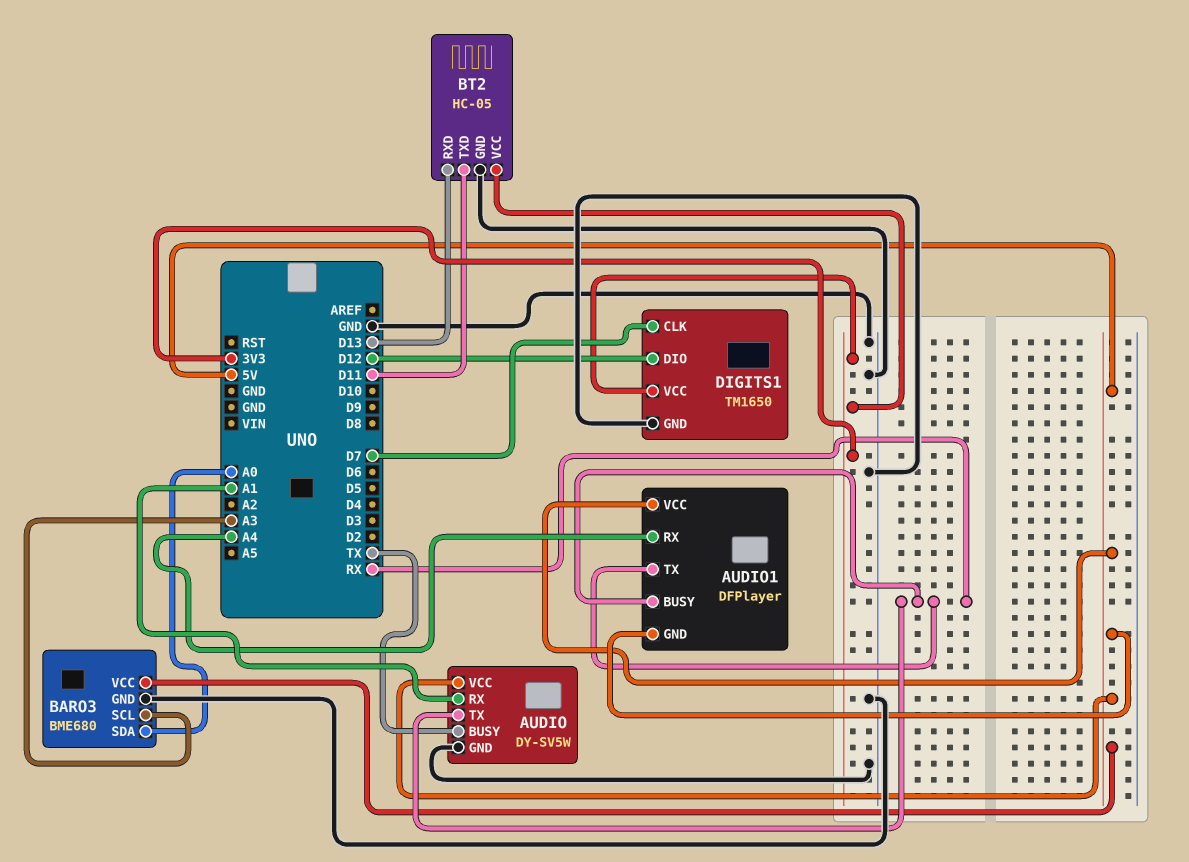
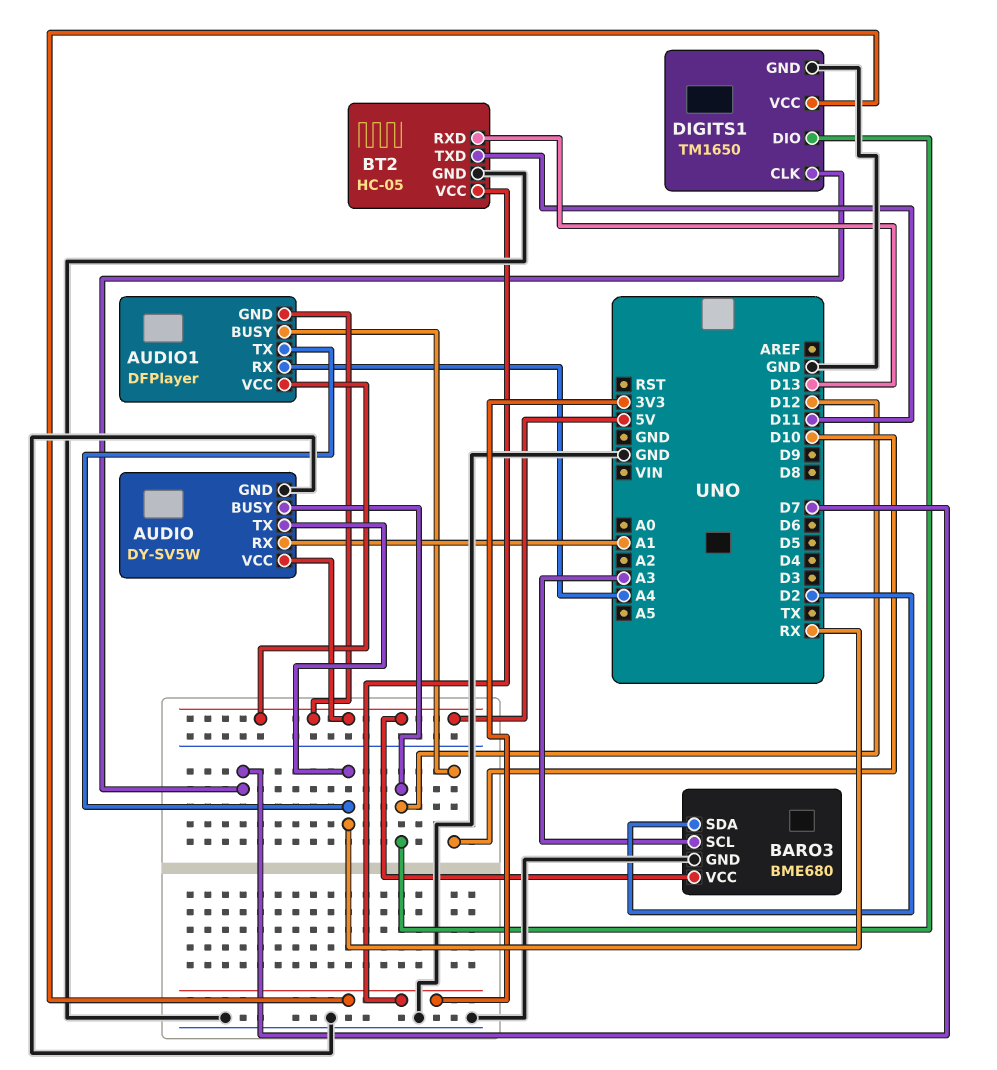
AUDIO pin BUSY: TX -> D12
AUDIO1 pin BUSY: RX -> D10
BARO3 pin SDA: A0 -> D2

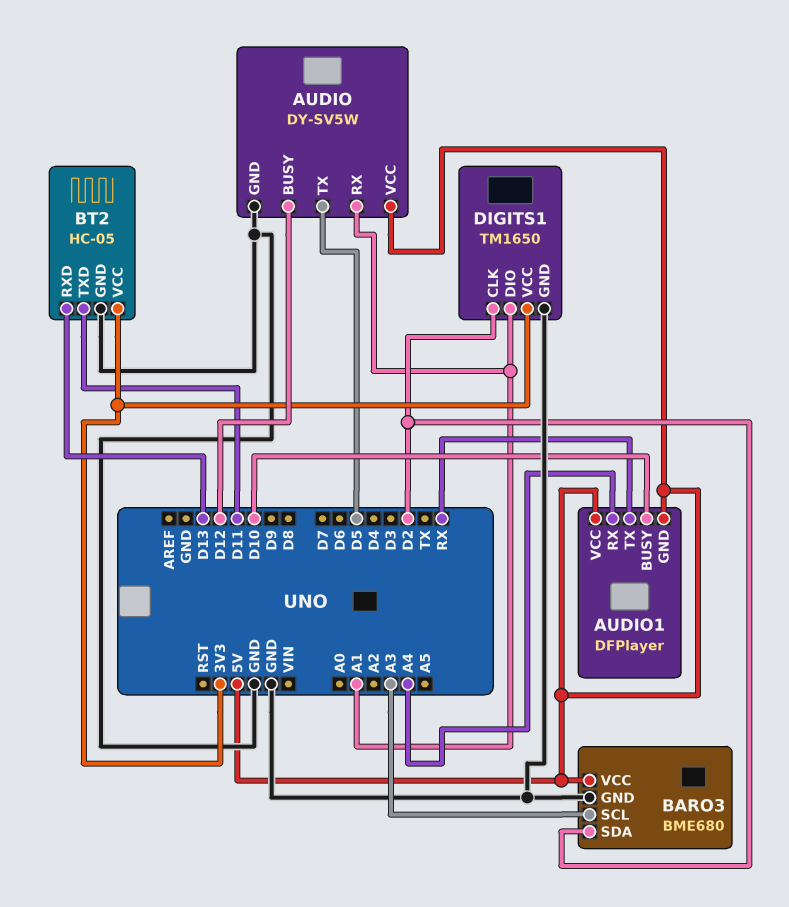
AUDIO pin TX: RX -> D5
DIGITS1 pin CLK: D7 -> D2
DIGITS1 pin DIO: D12 -> A1

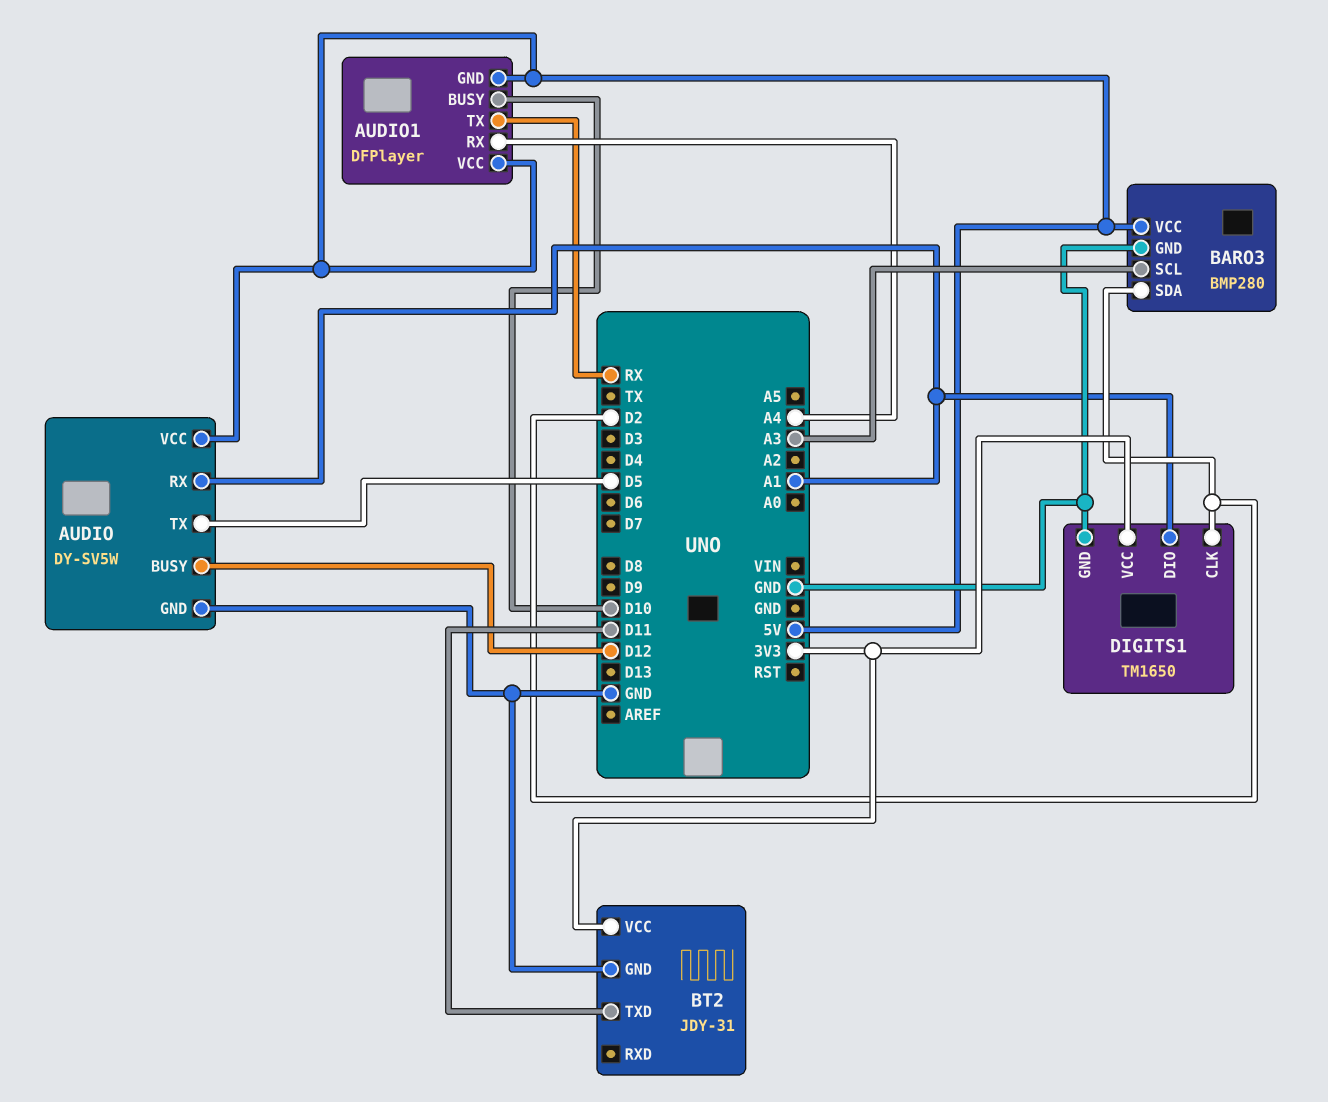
BARO3: BME680 -> BMP280
BT2: HC-05 -> JDY-31
BT2 pin RXD: D13 -> none

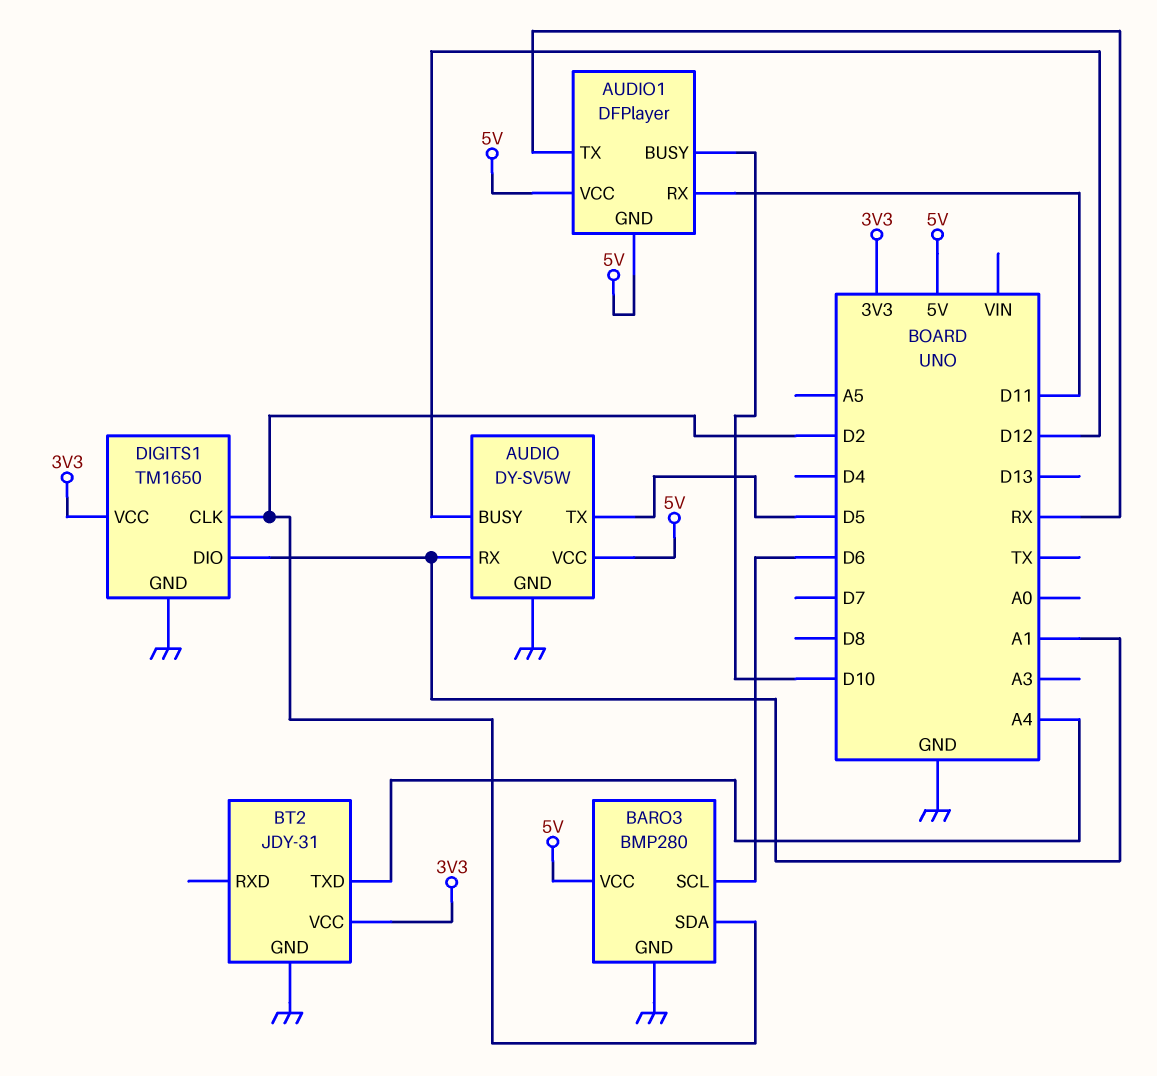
AUDIO1 pin RX: A4 -> D11
BARO3 pin SCL: A3 -> D6
BT2 pin TXD: D11 -> A4

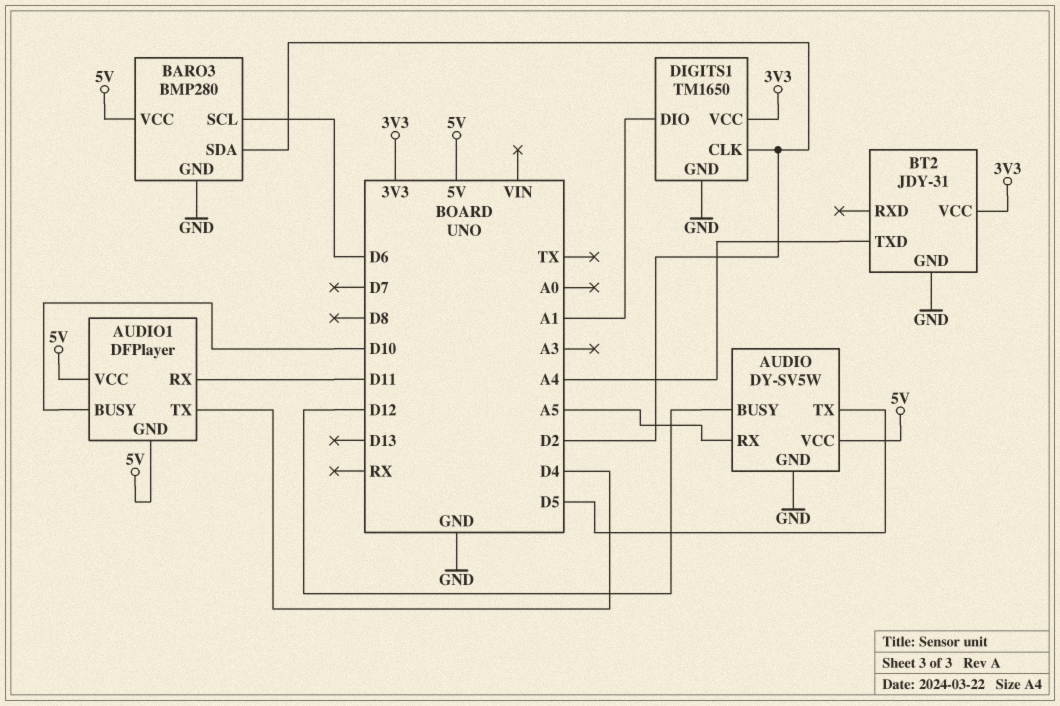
AUDIO pin RX: A1 -> A5
AUDIO1 pin TX: RX -> D4

